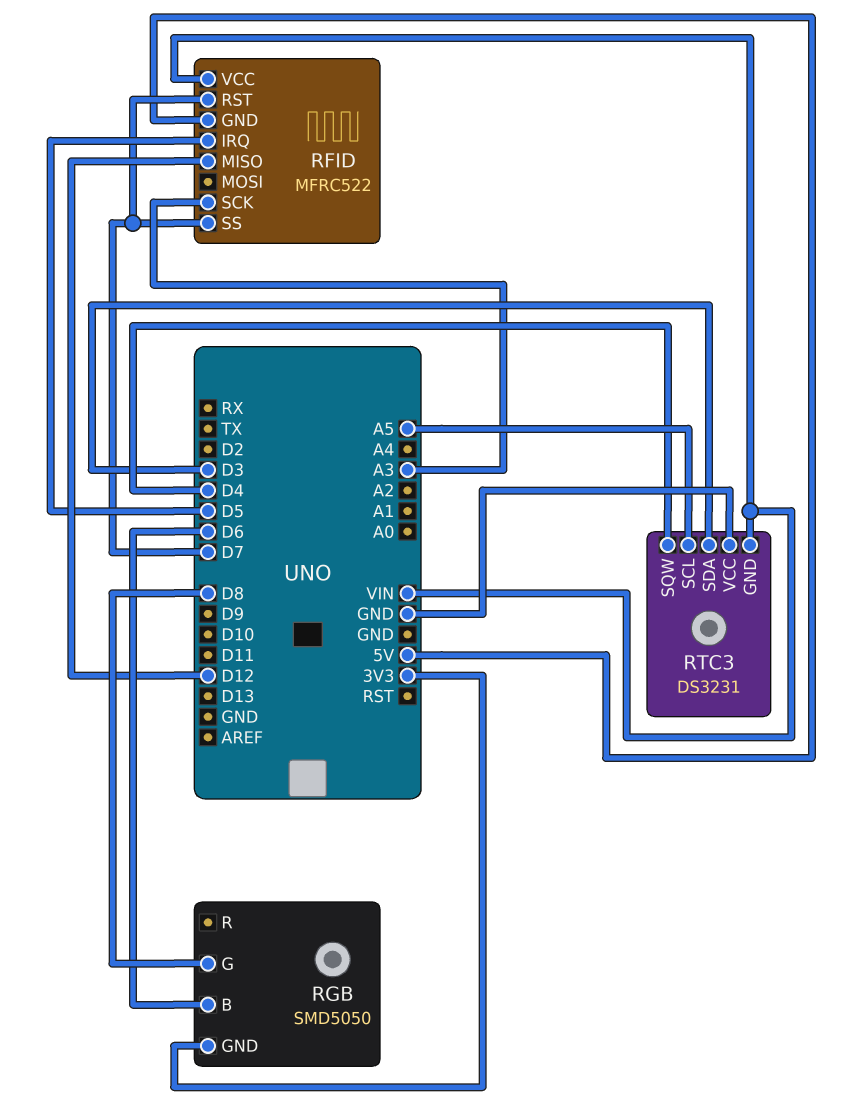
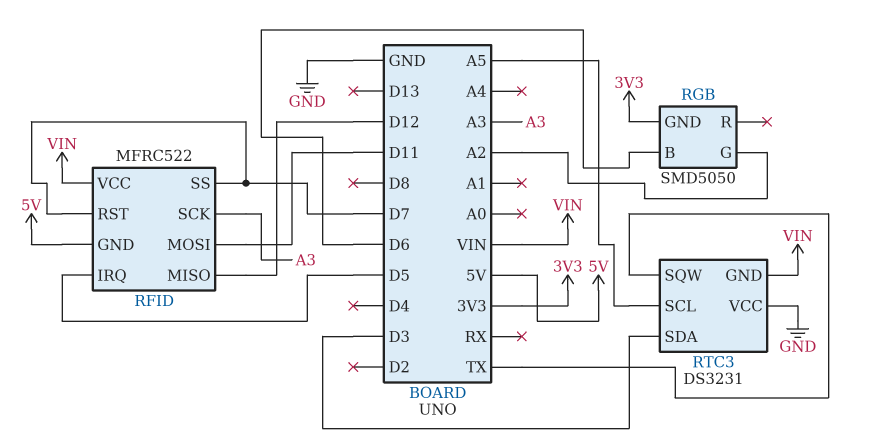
RFID pin MOSI: none -> D11
RGB pin G: D8 -> A2
RTC3 pin SQW: D4 -> TX

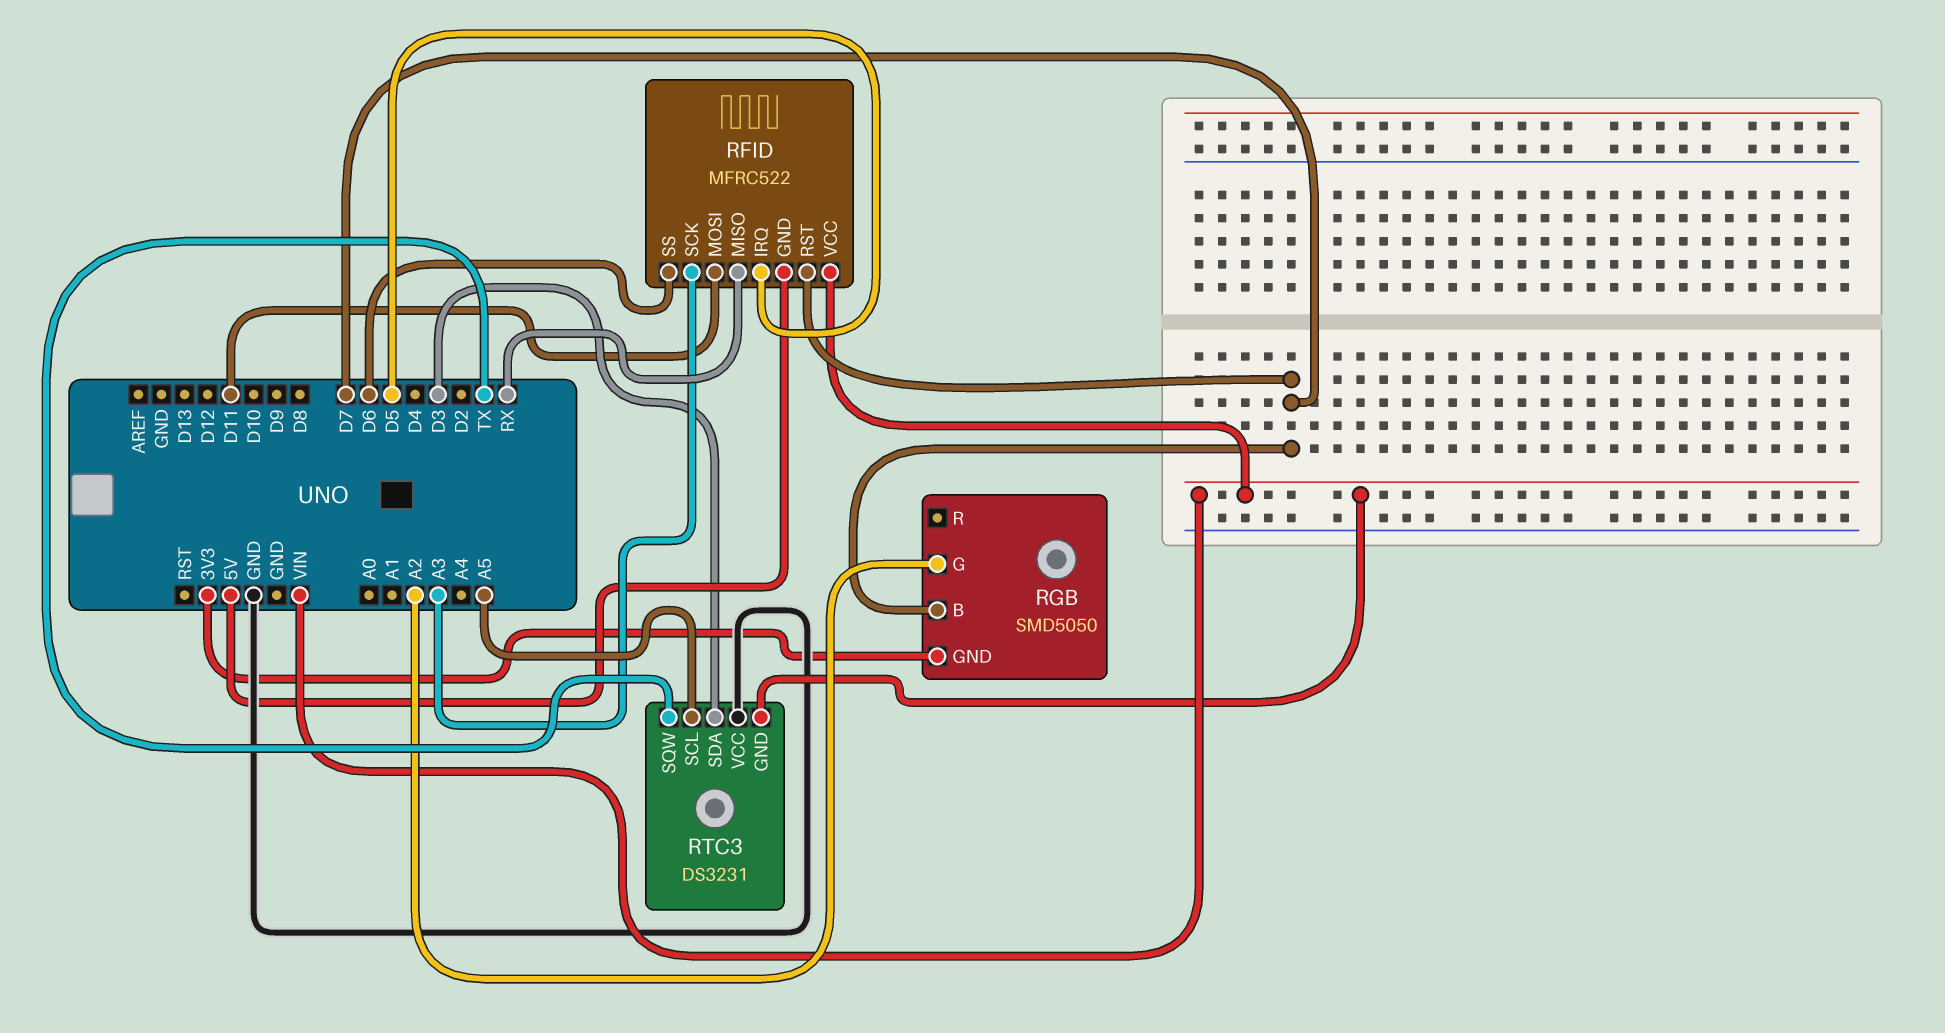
RFID pin MISO: D12 -> RX
RFID pin SS: D7 -> D6
RGB pin B: D6 -> D7

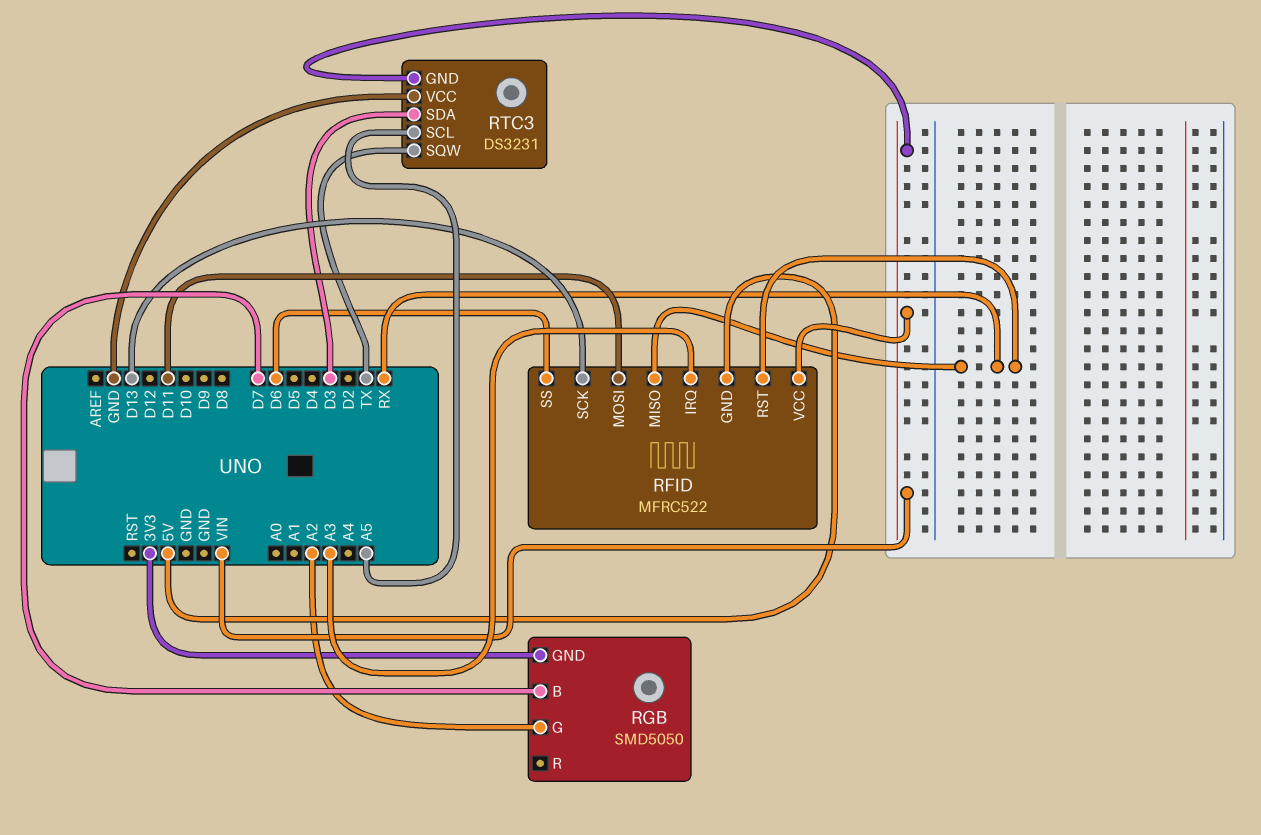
RFID pin IRQ: D5 -> A3
RFID pin RST: D7 -> RX
RFID pin SCK: A3 -> D13

